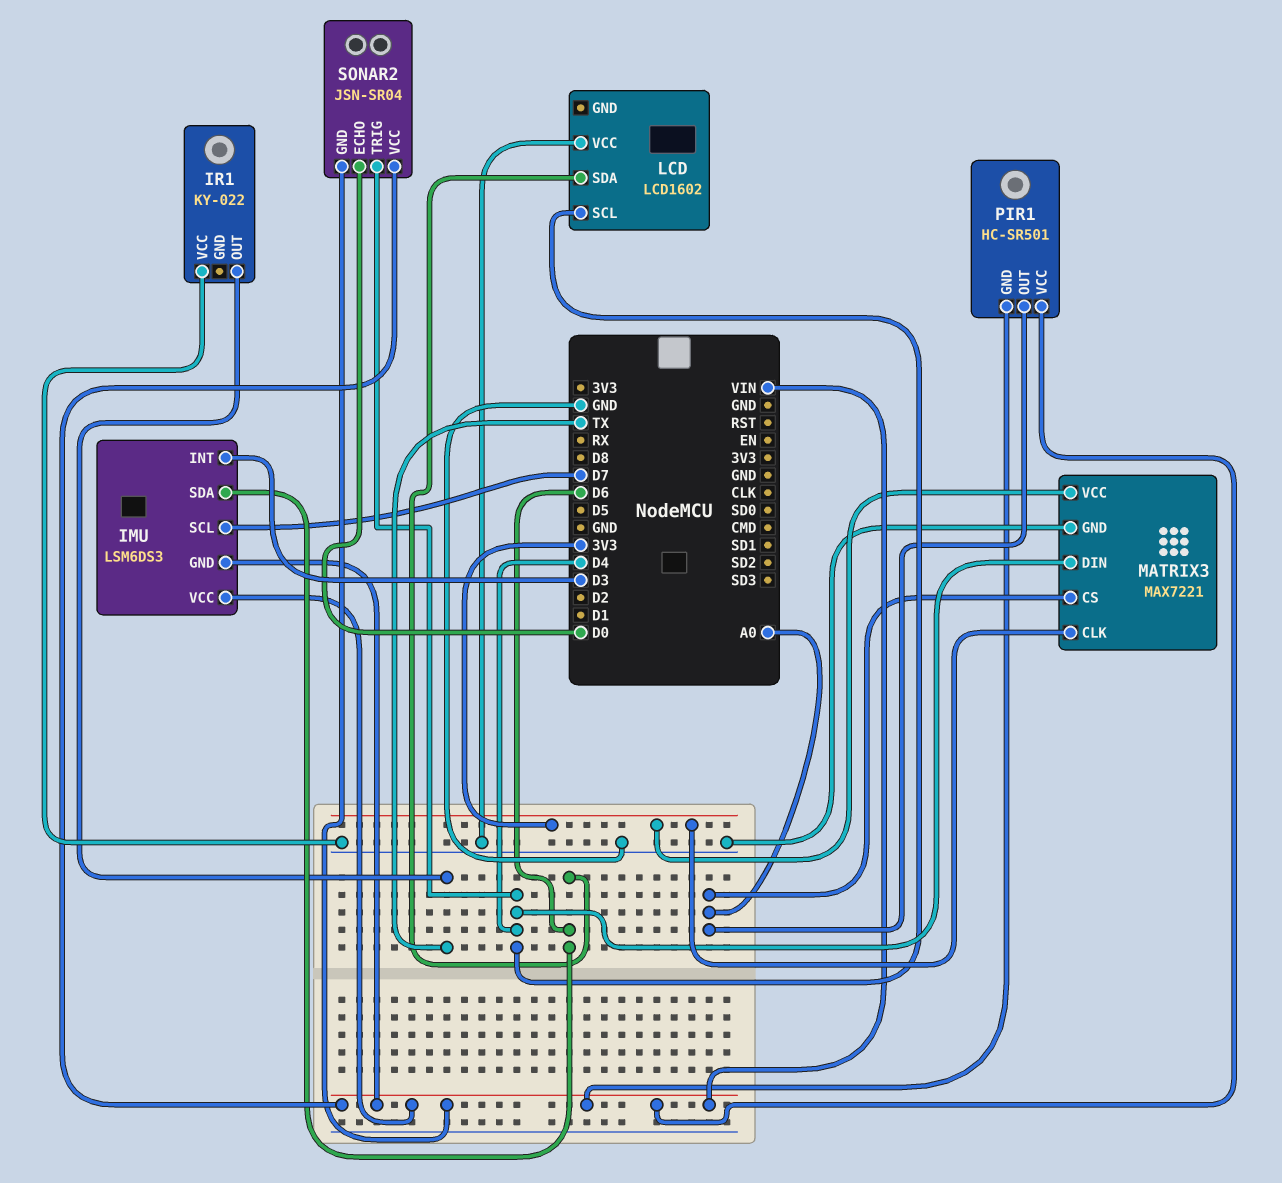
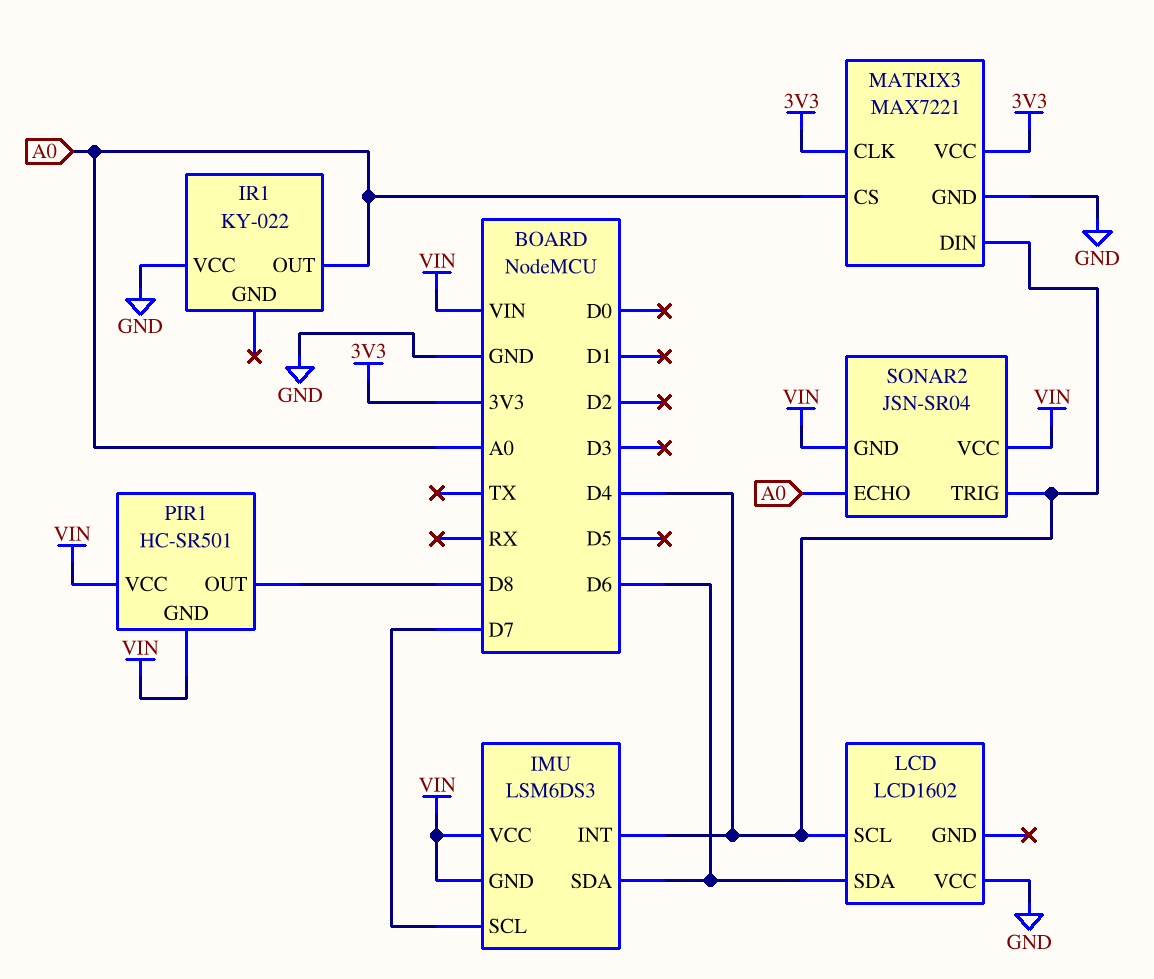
IMU pin INT: D3 -> D4
IR1 pin OUT: TX -> A0
PIR1 pin OUT: A0 -> D8
SONAR2 pin ECHO: D0 -> A0

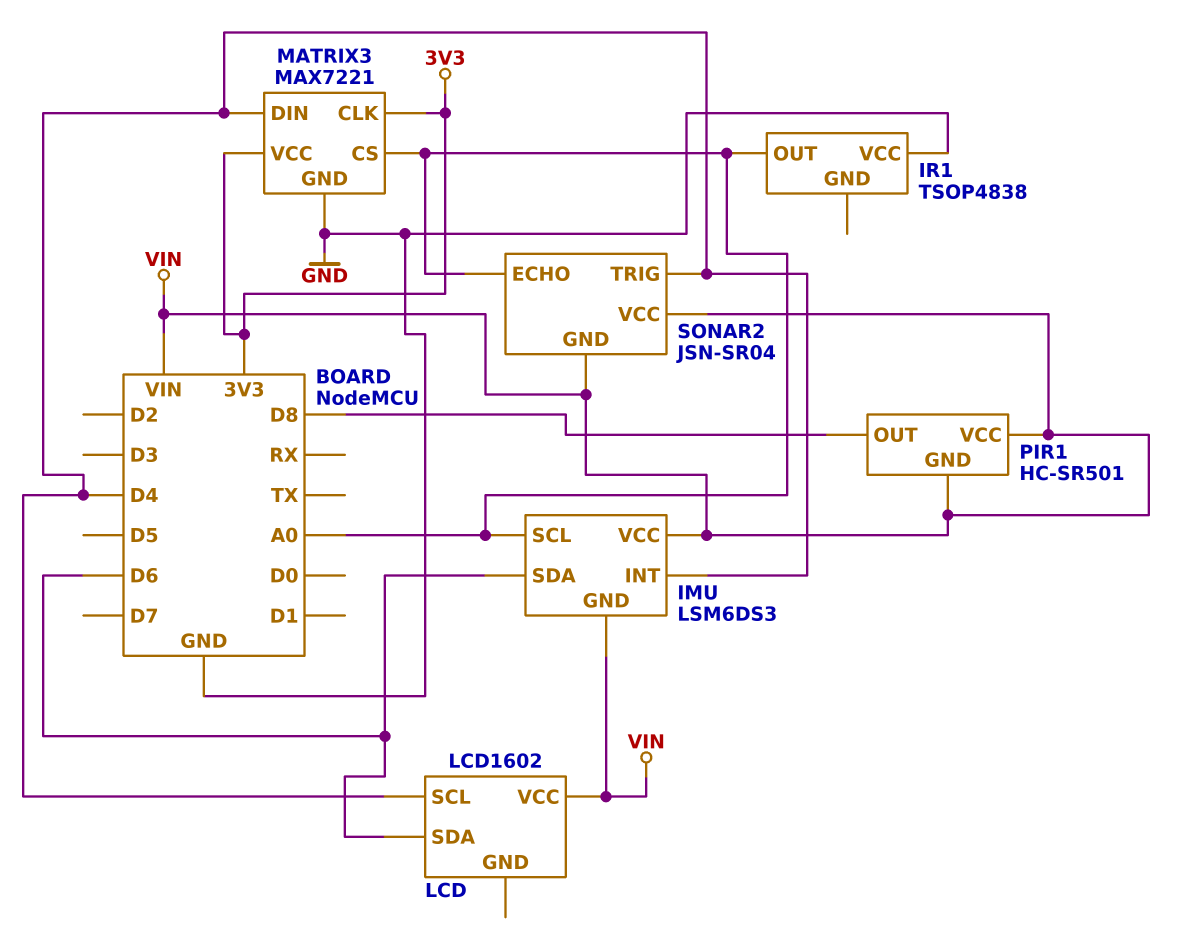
IMU pin SCL: D7 -> A0
IR1: KY-022 -> TSOP4838
LCD pin VCC: GND -> VIN

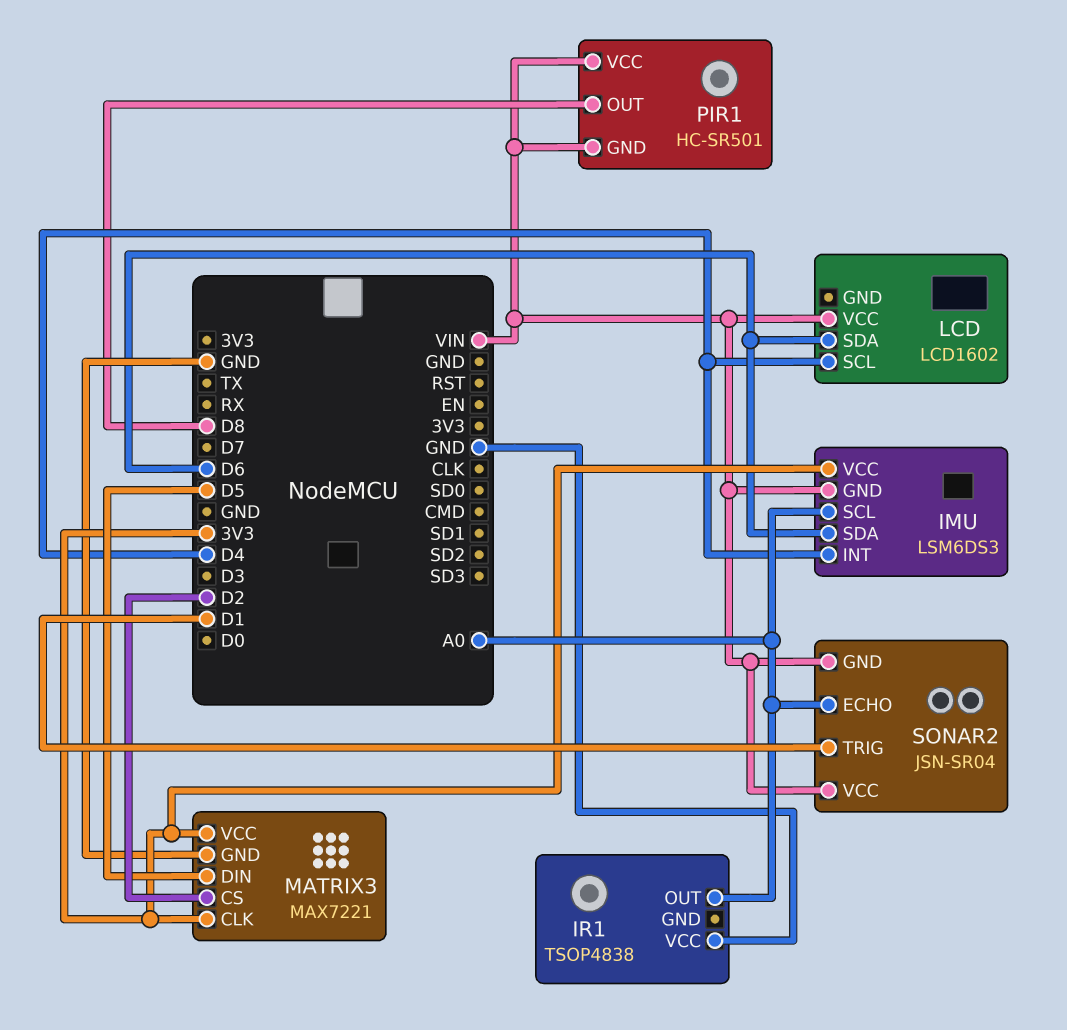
IMU pin VCC: VIN -> 3V3
MATRIX3 pin CS: A0 -> D2
MATRIX3 pin DIN: D4 -> D5
SONAR2 pin TRIG: D4 -> D1

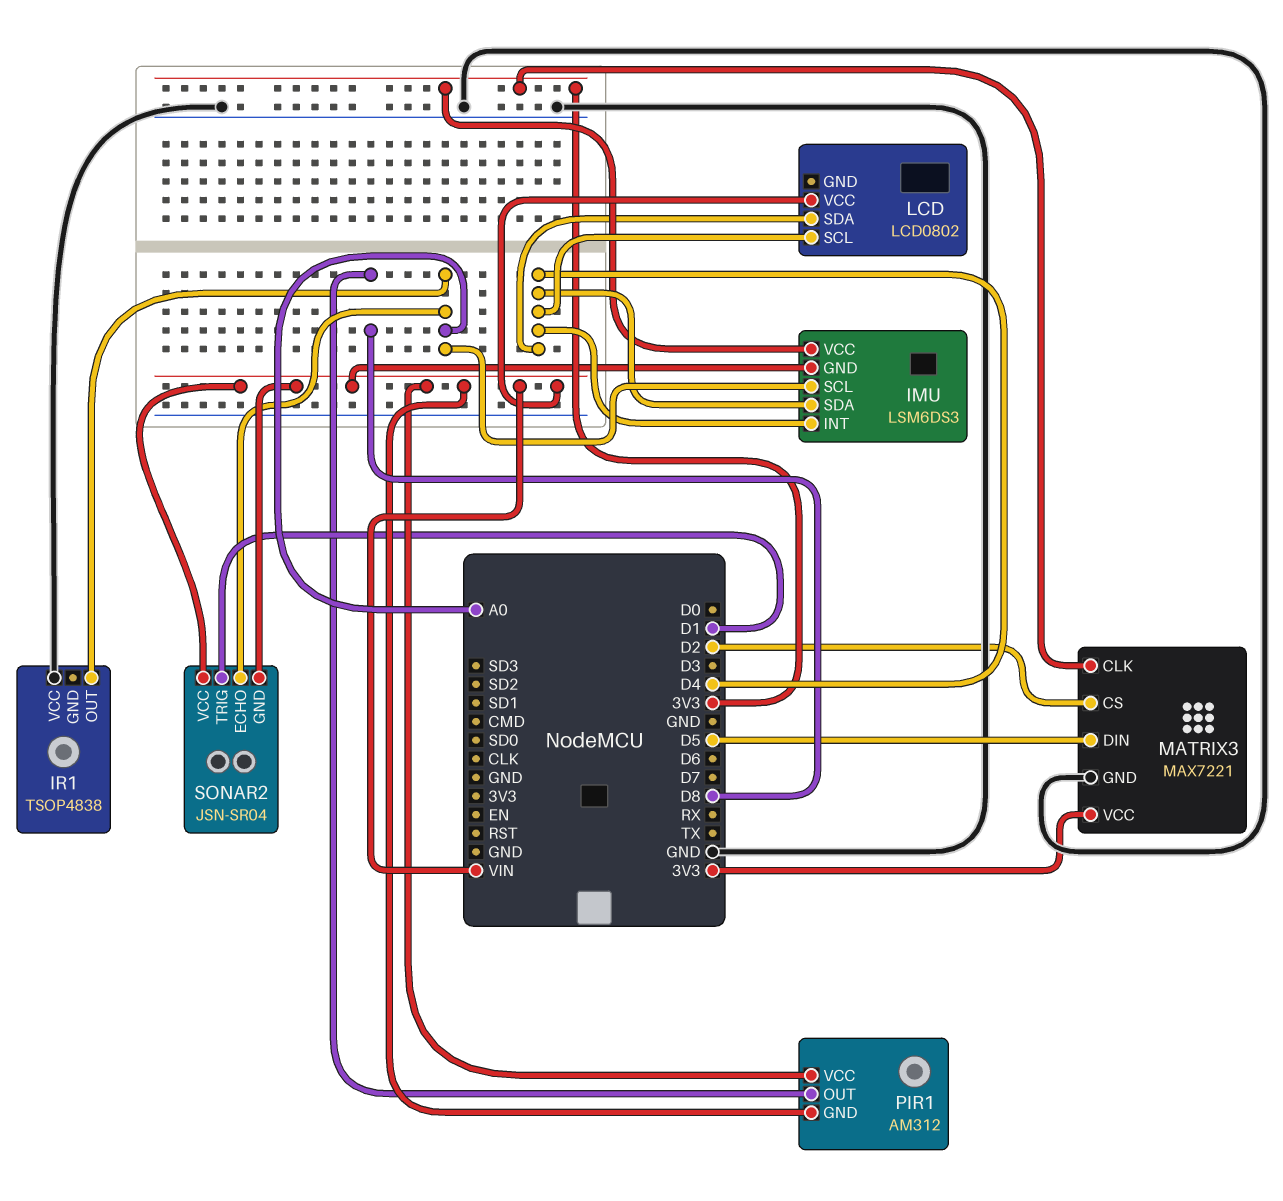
IMU pin SDA: D6 -> D4
LCD: LCD1602 -> LCD0802
LCD pin SDA: D6 -> D4
PIR1: HC-SR501 -> AM312

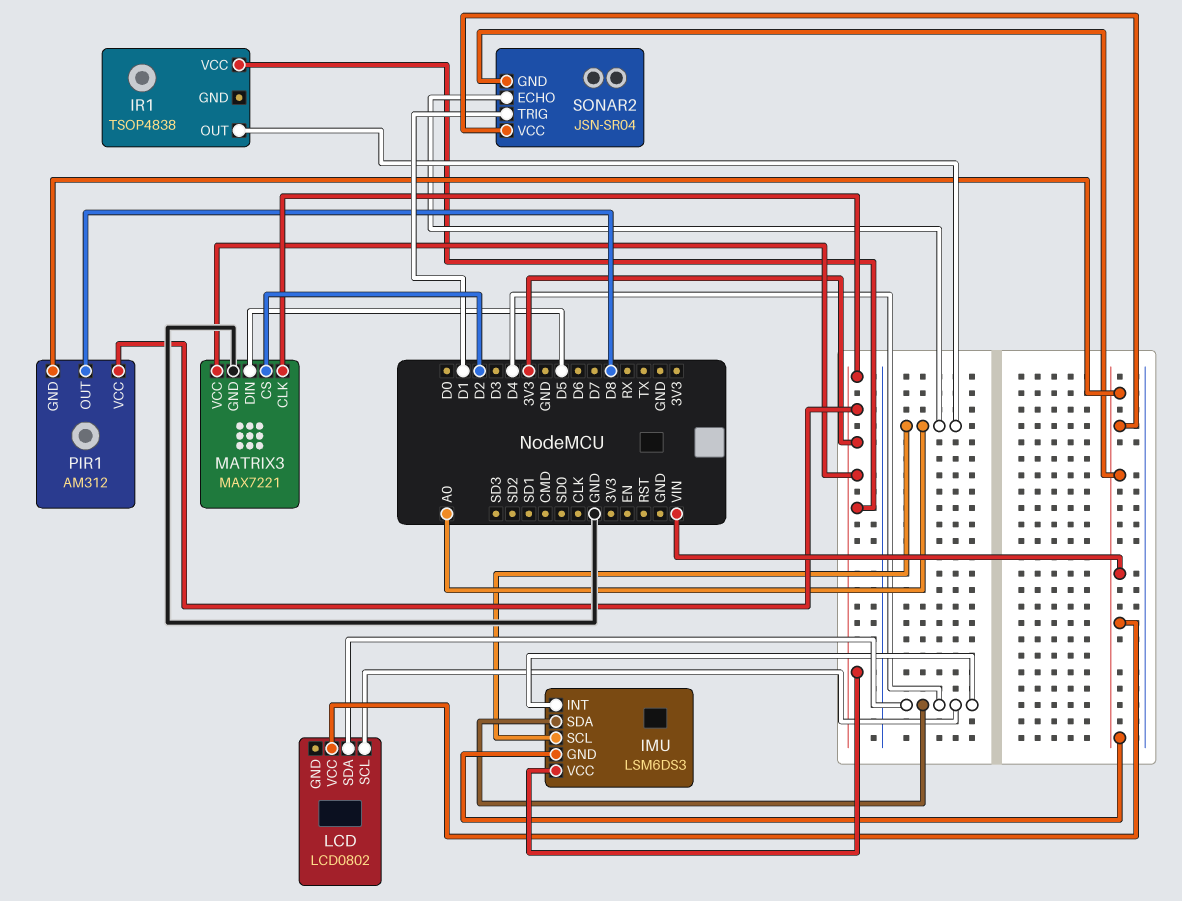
IR1 pin VCC: GND -> 3V3
PIR1 pin VCC: VIN -> 3V3

